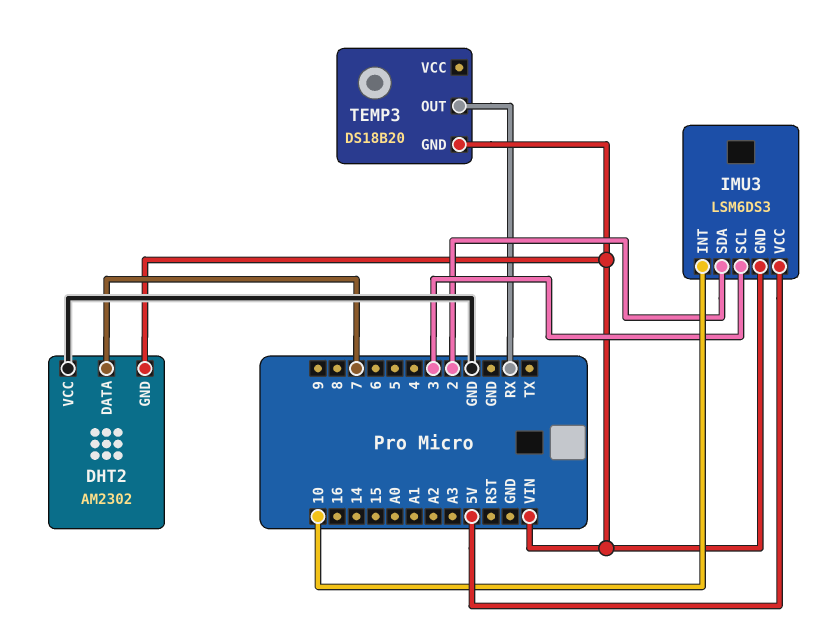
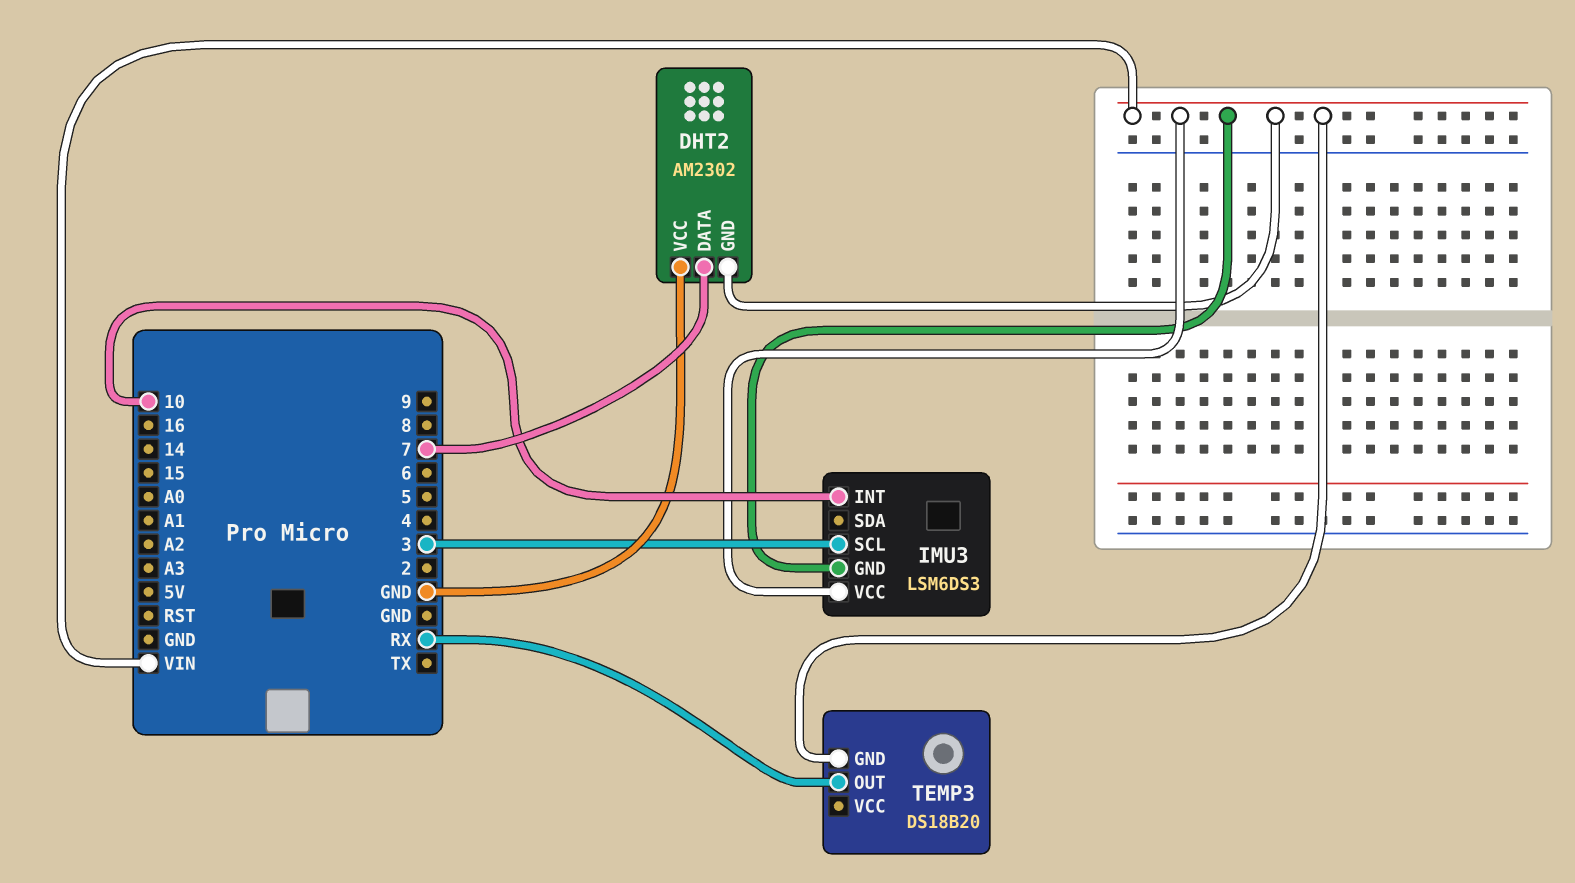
IMU3 pin SDA: 2 -> none
IMU3 pin VCC: 5V -> VIN

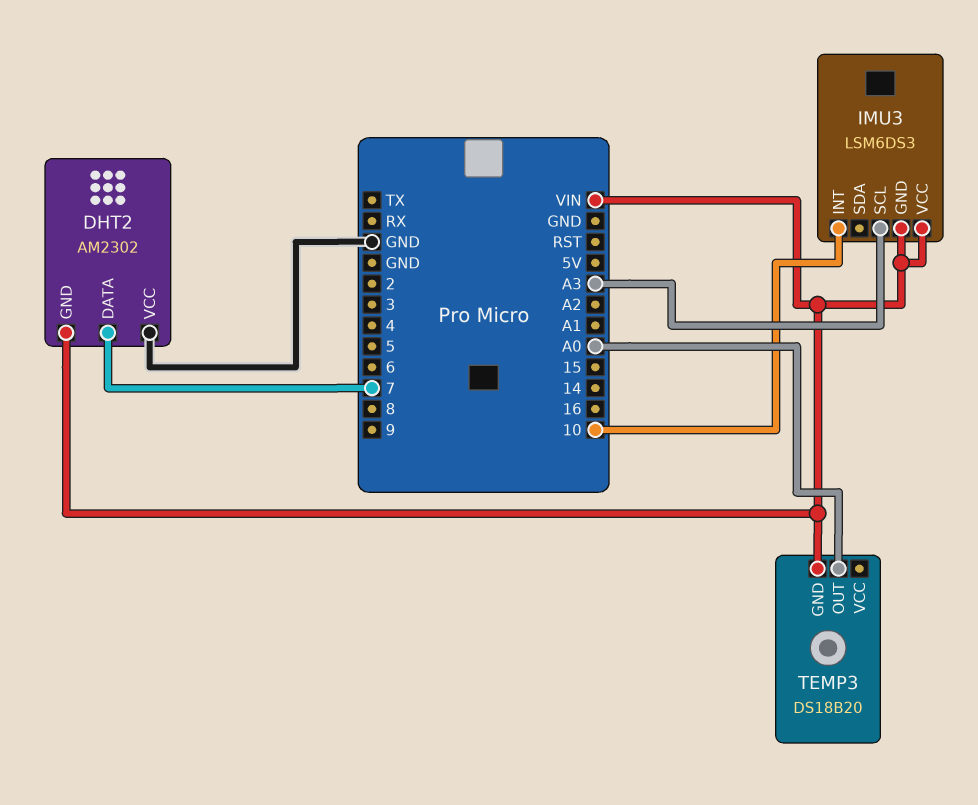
IMU3 pin SCL: 3 -> A3
TEMP3 pin OUT: RX -> A0

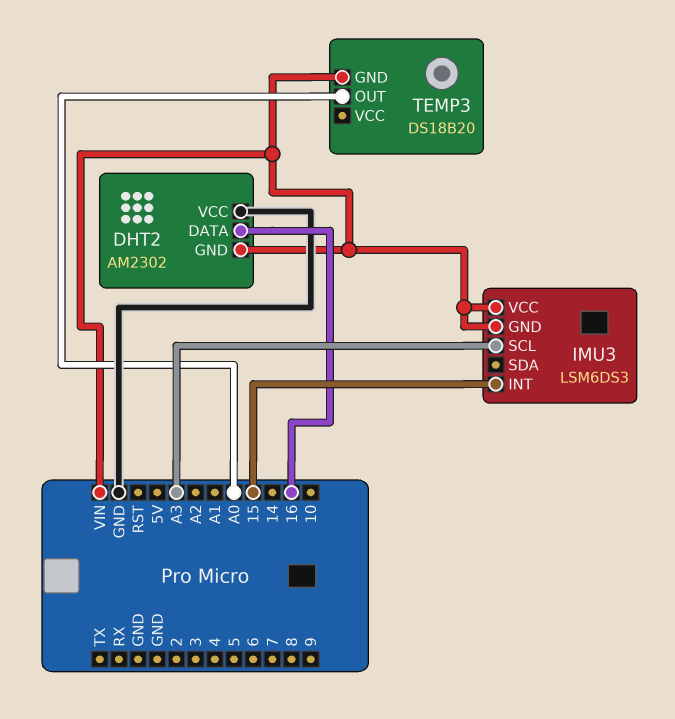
DHT2 pin DATA: 7 -> 16
IMU3 pin INT: 10 -> 15

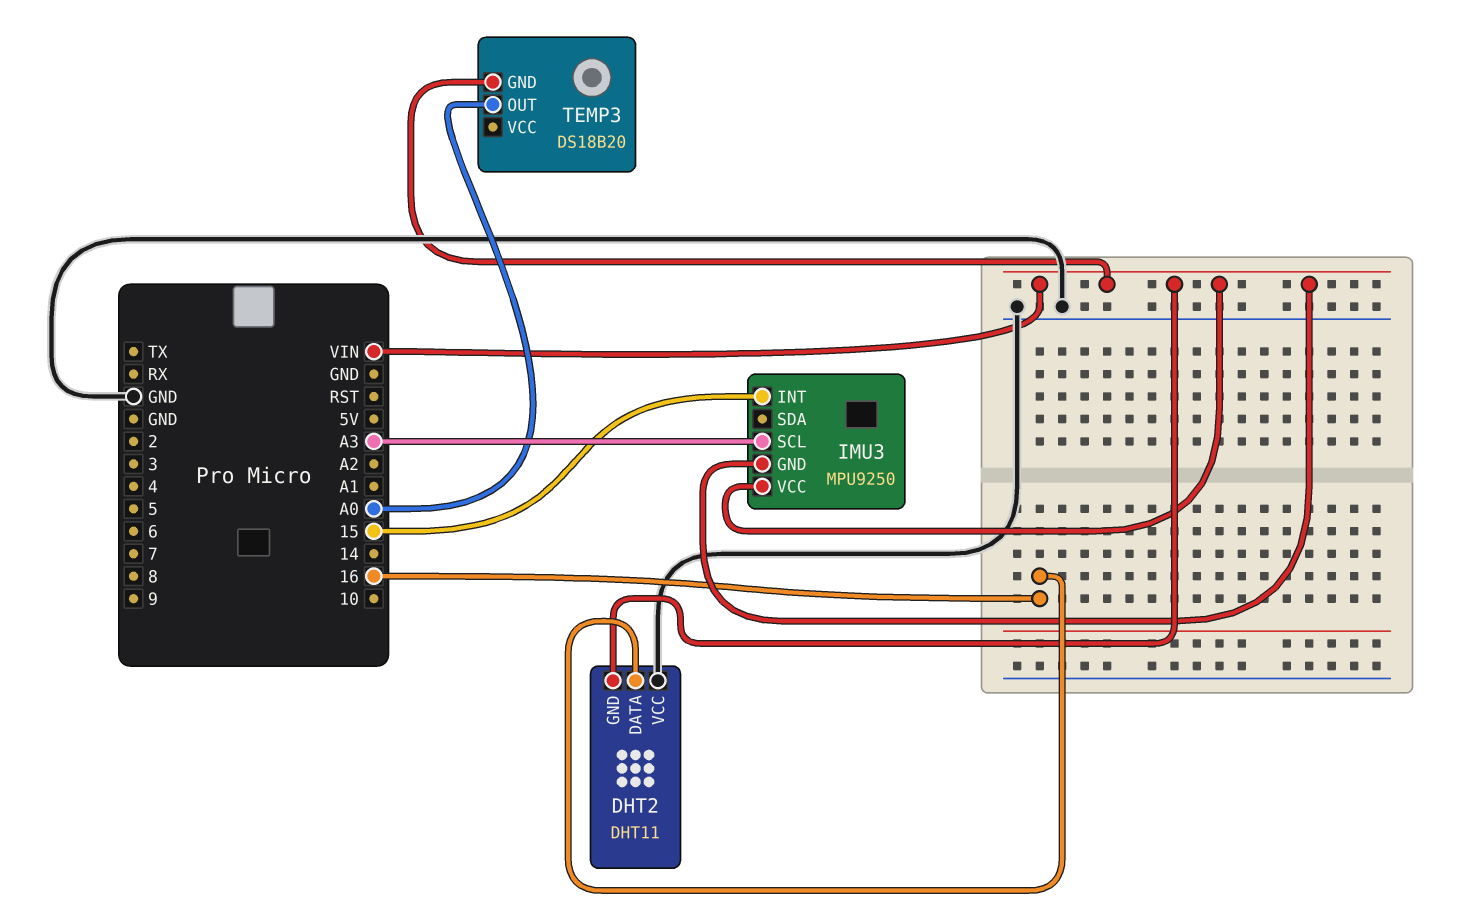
DHT2: AM2302 -> DHT11
IMU3: LSM6DS3 -> MPU9250

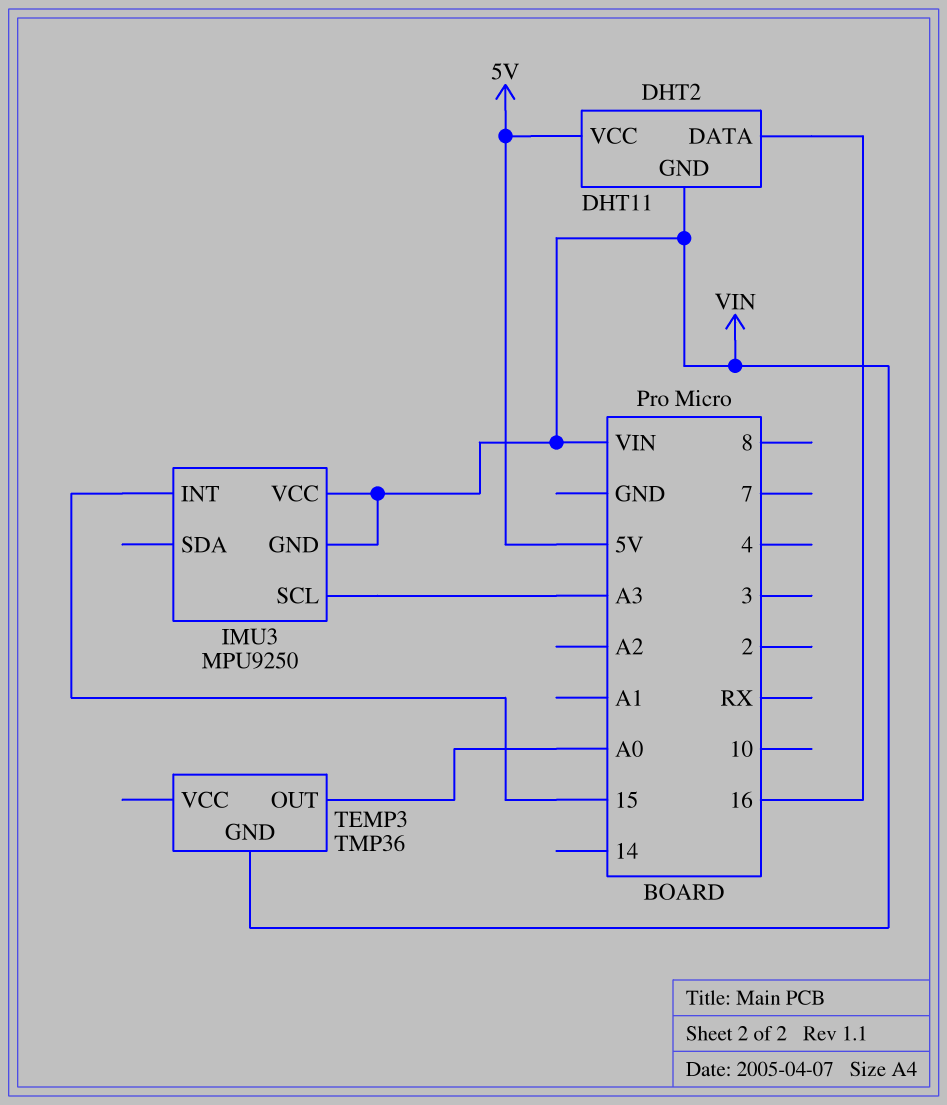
DHT2 pin VCC: GND -> 5V
TEMP3: DS18B20 -> TMP36

